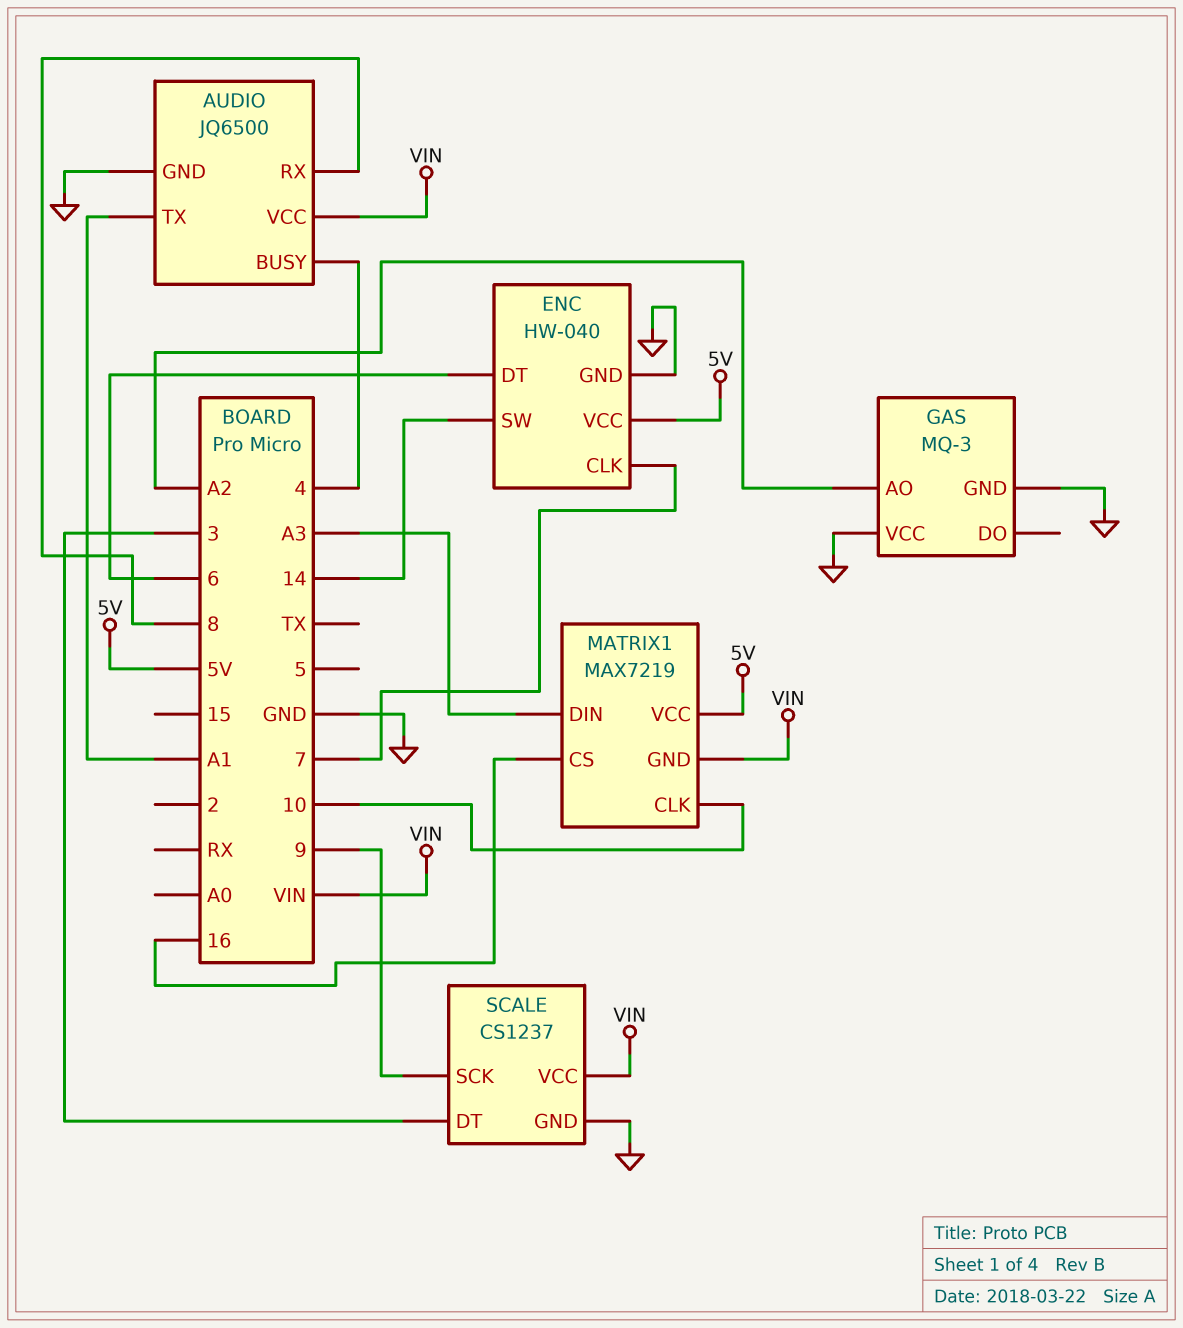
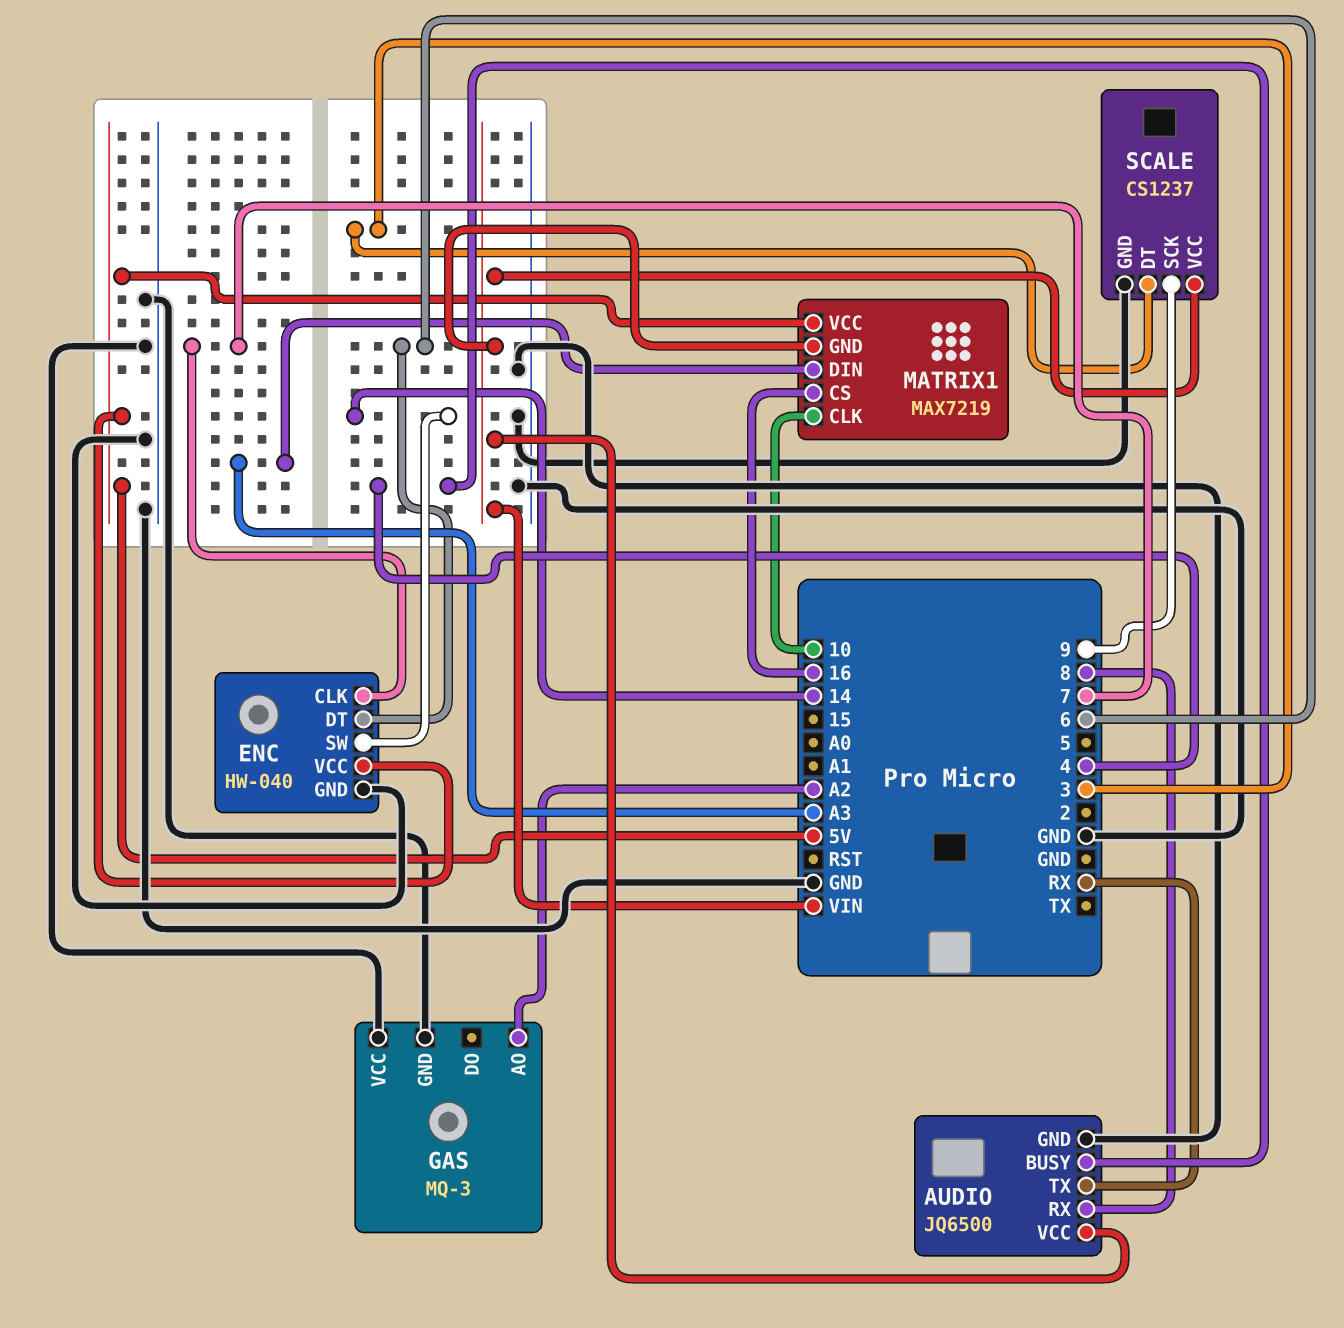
AUDIO pin TX: A1 -> RX

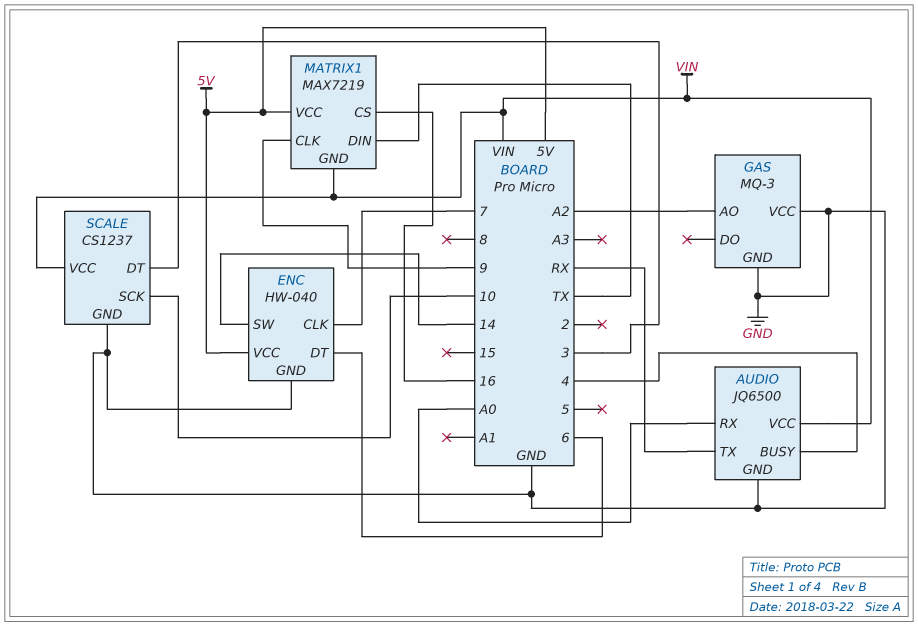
AUDIO pin RX: 8 -> A0
MATRIX1 pin CLK: 10 -> 9
MATRIX1 pin DIN: A3 -> TX
SCALE pin SCK: 9 -> 10

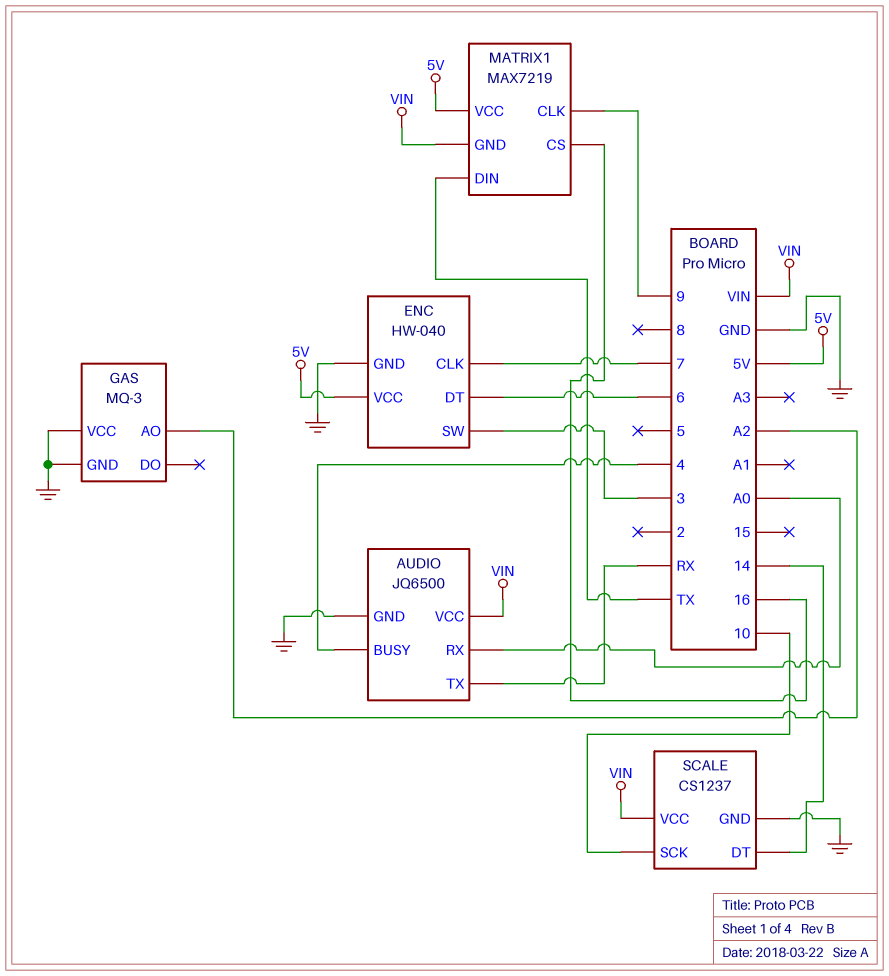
ENC pin SW: 14 -> 3
SCALE pin DT: 3 -> 14

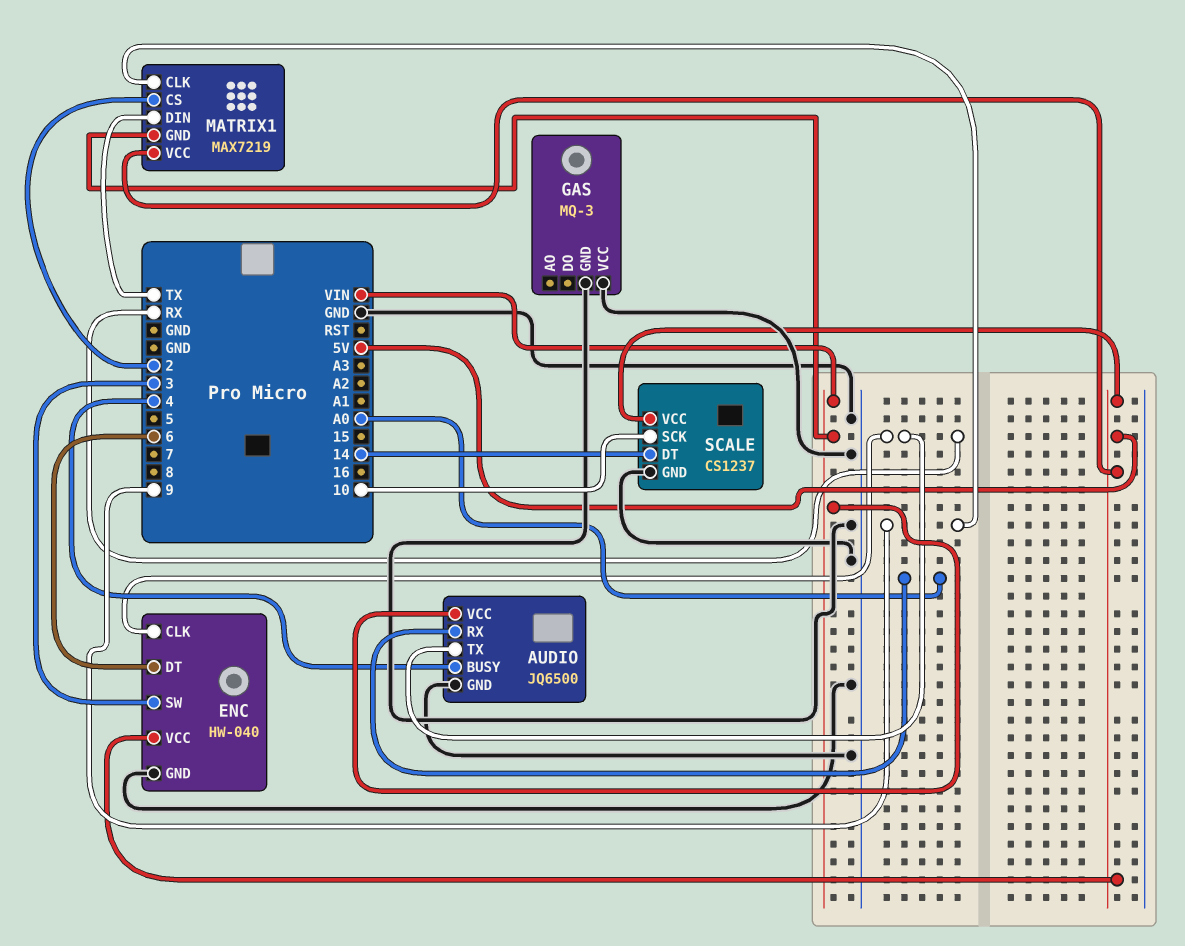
ENC pin CLK: 7 -> RX
GAS pin AO: A2 -> none
MATRIX1 pin CS: 16 -> 2
SCALE pin VCC: VIN -> 5V

